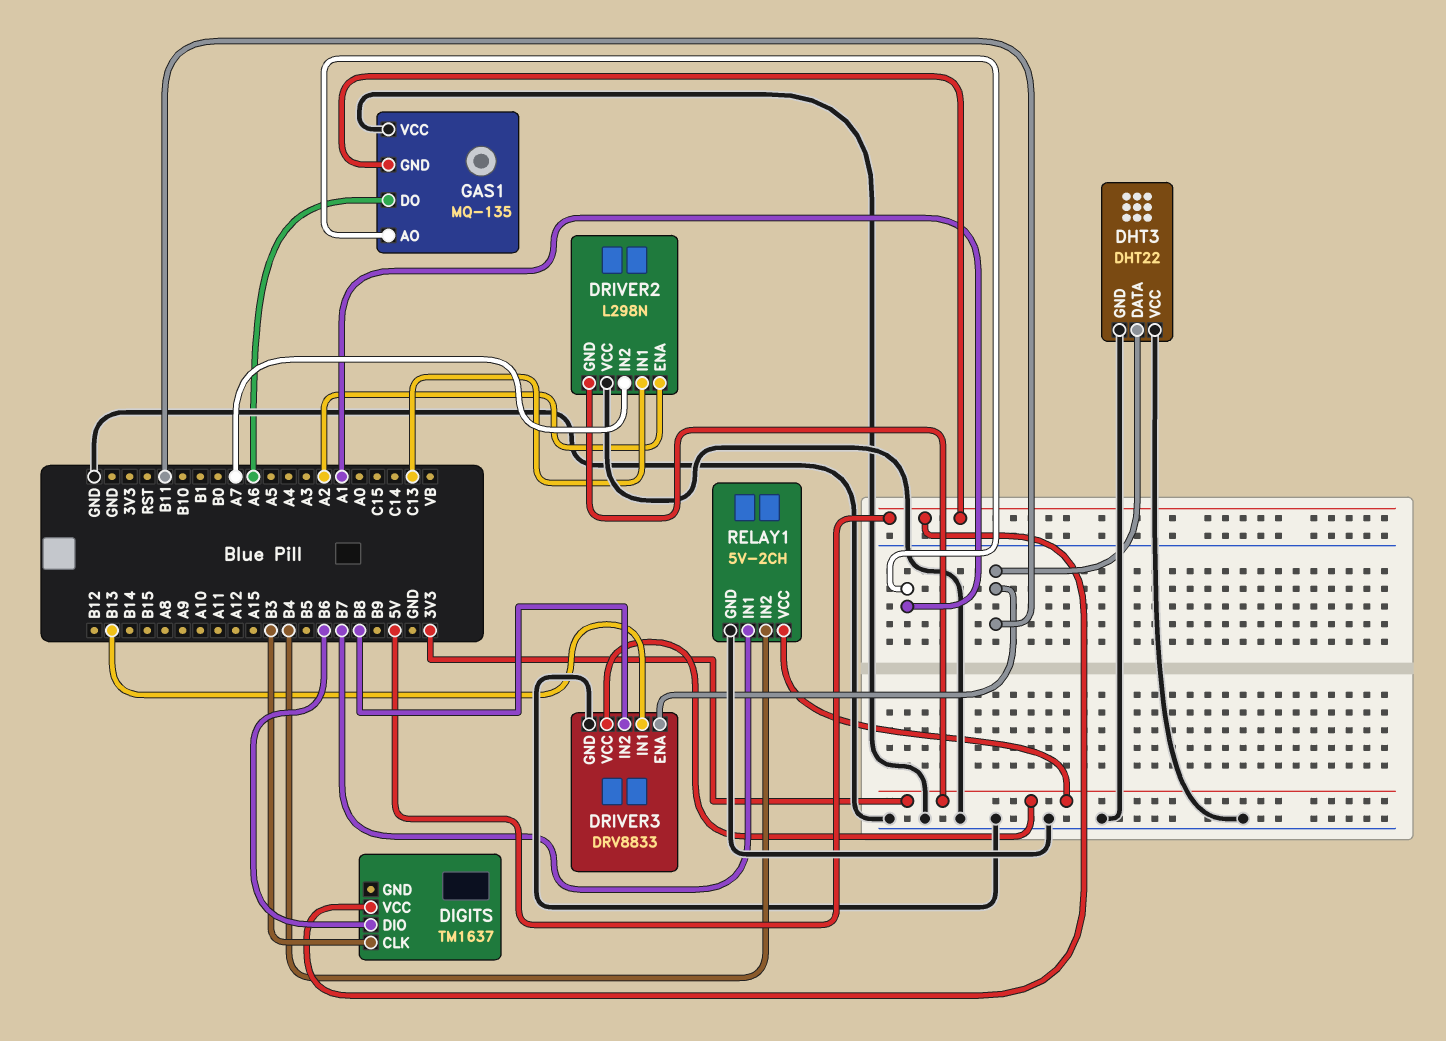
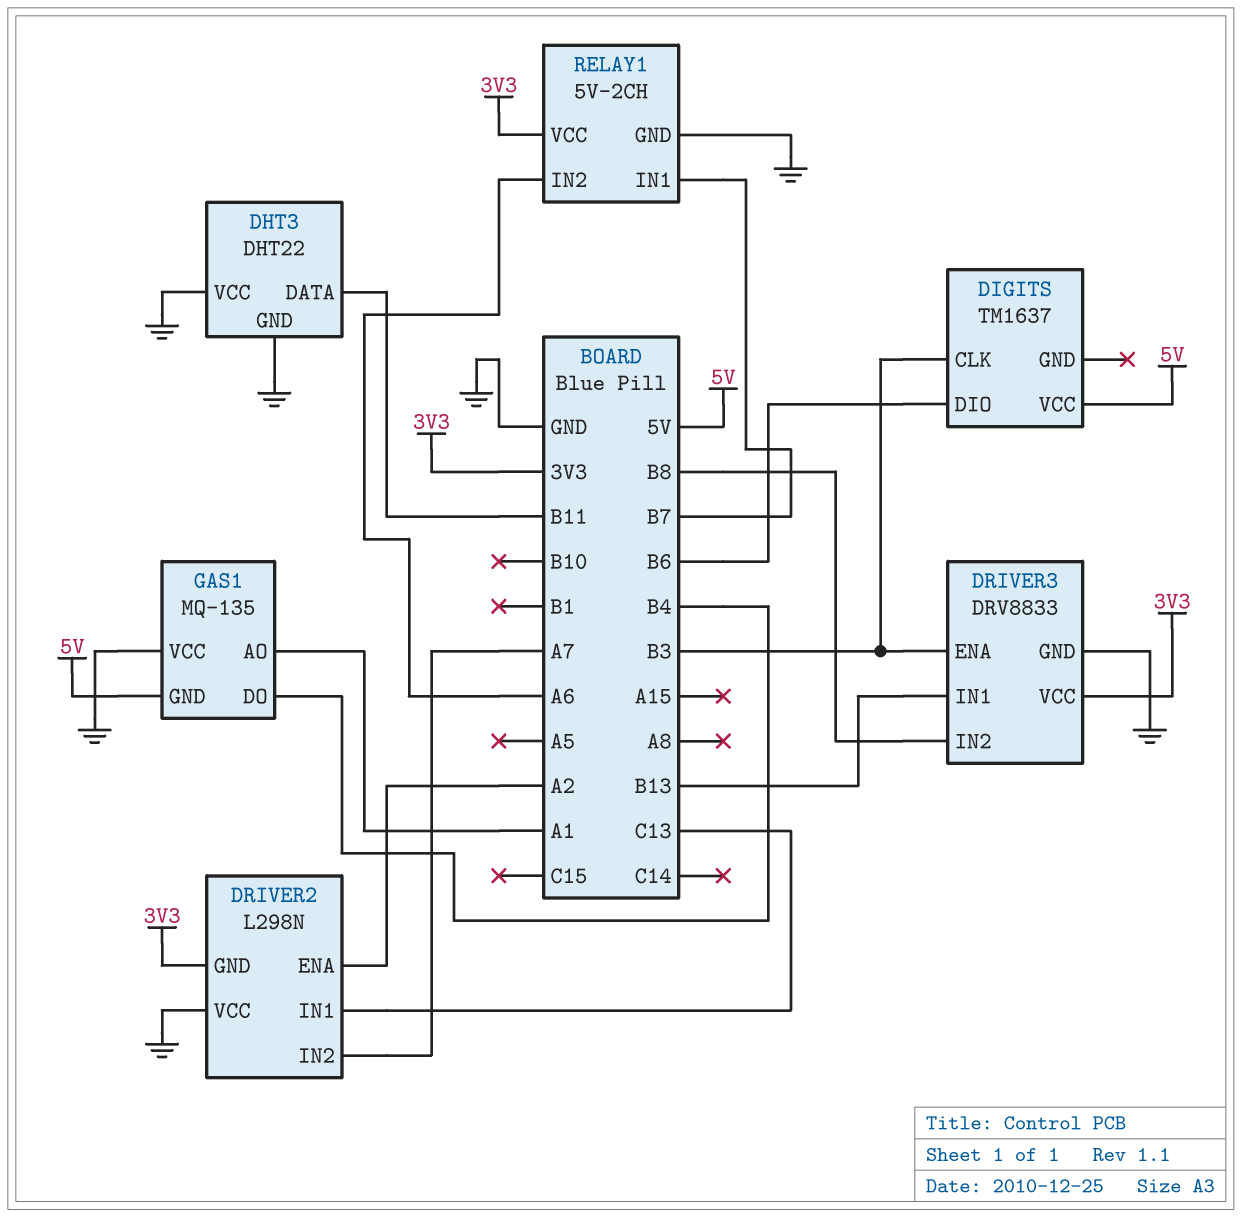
DRIVER3 pin ENA: B11 -> B3
GAS1 pin DO: A6 -> B4
RELAY1 pin IN2: B4 -> A6

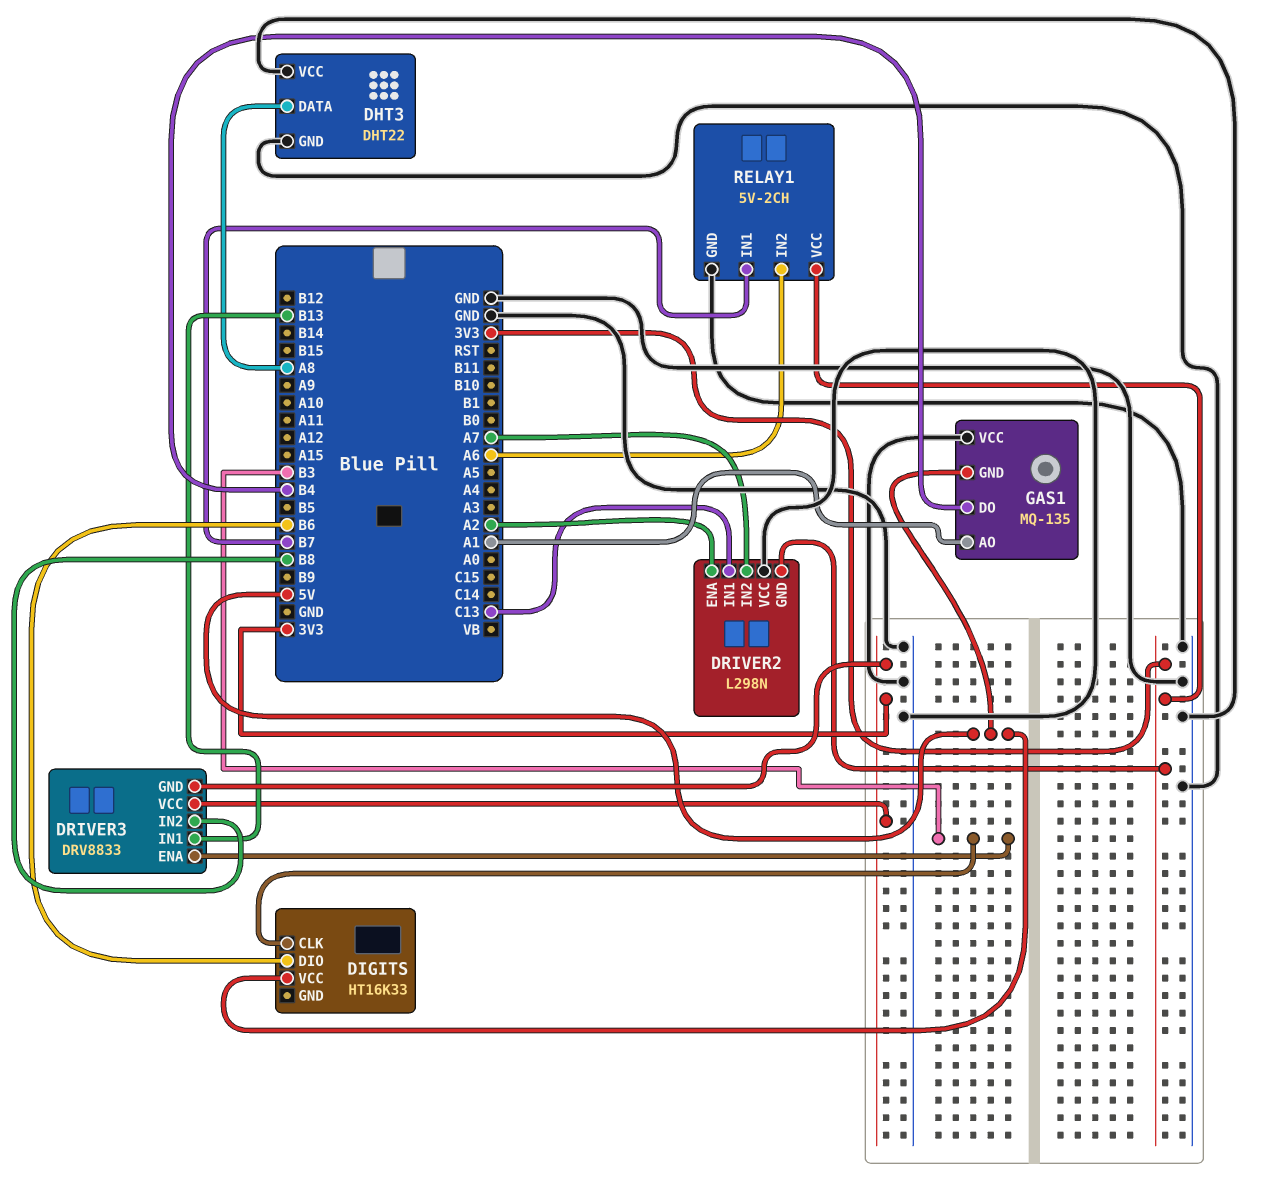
DHT3 pin DATA: B11 -> A8
DIGITS: TM1637 -> HT16K33
DRIVER3 pin GND: GND -> 3V3

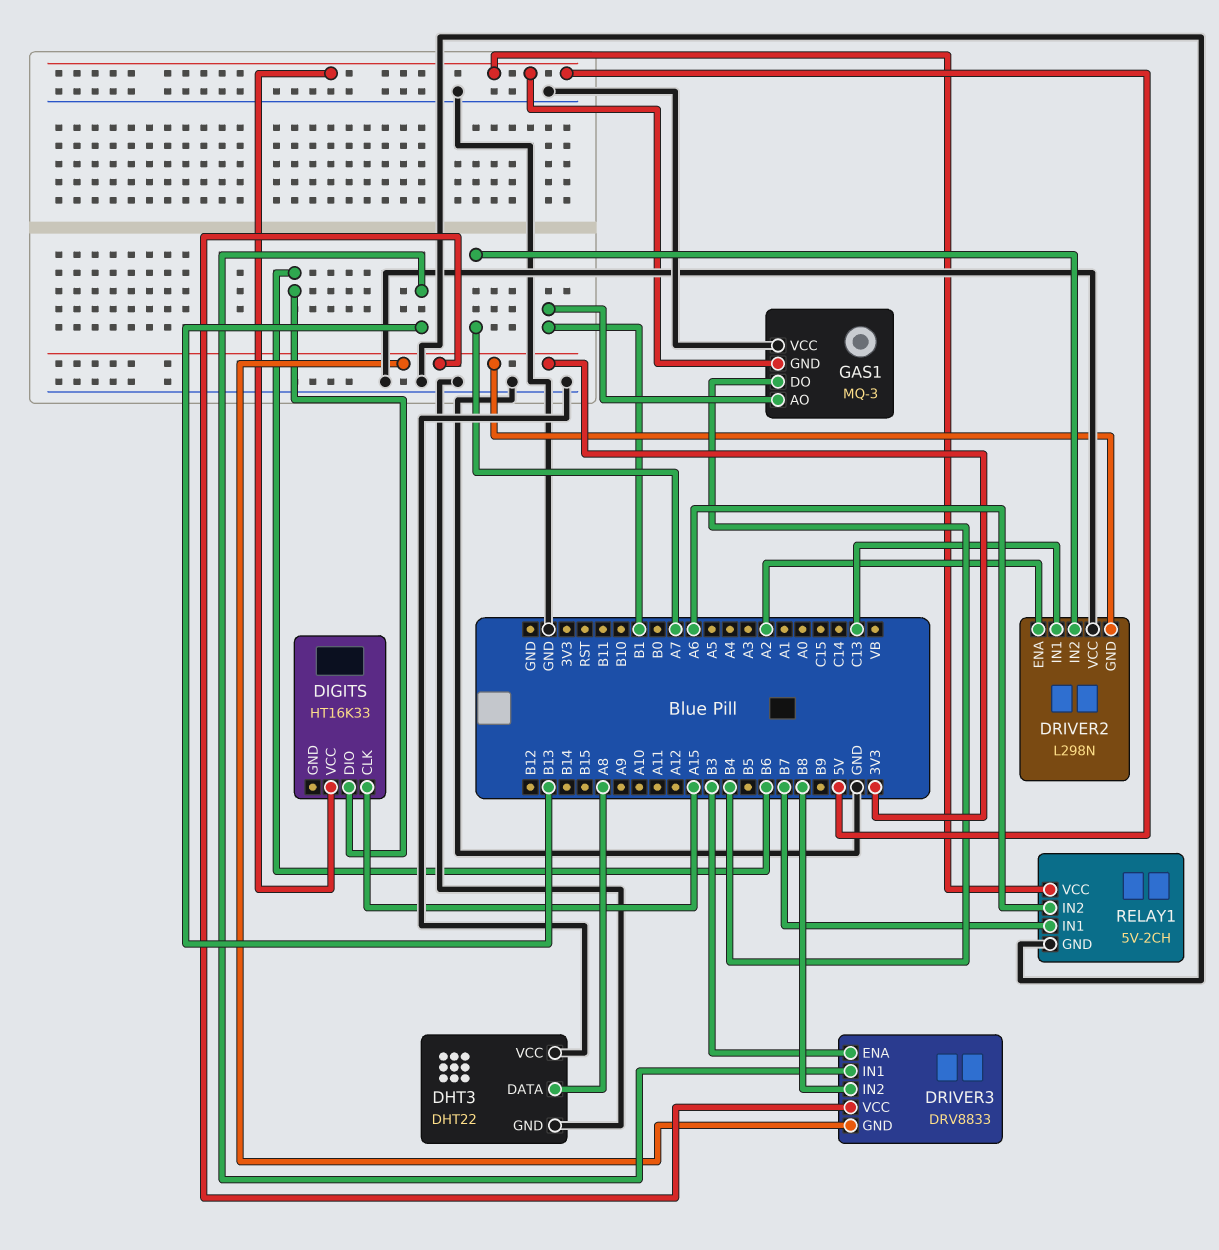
DIGITS pin CLK: B3 -> A15
GAS1: MQ-135 -> MQ-3
GAS1 pin AO: A1 -> B1
RELAY1 pin VCC: 3V3 -> 5V

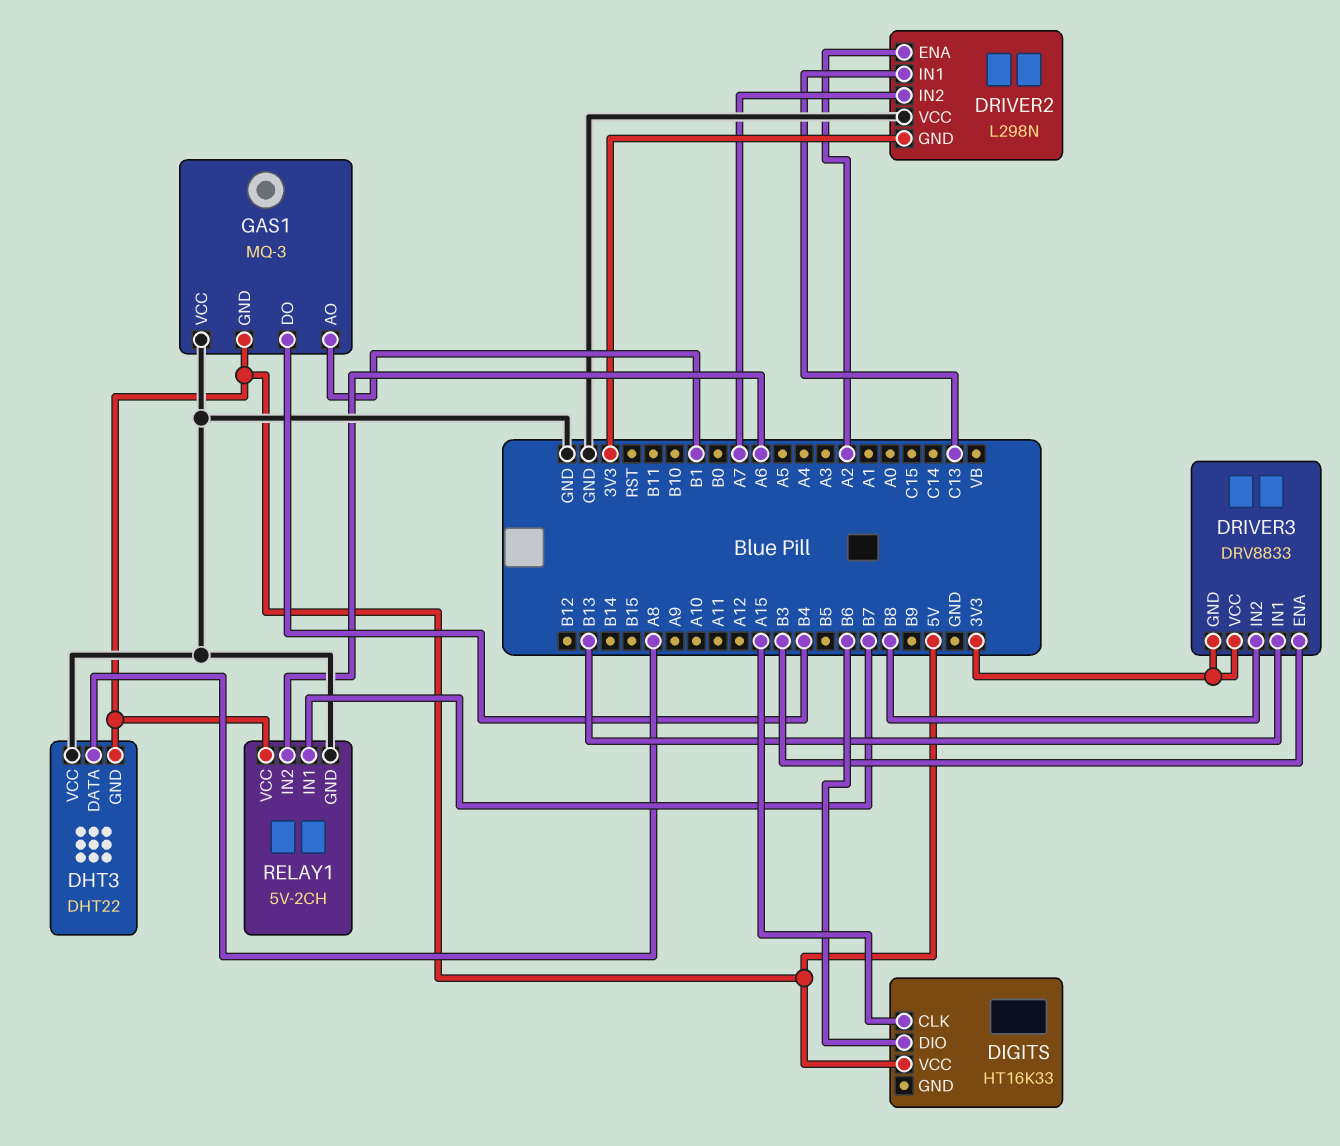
DHT3 pin GND: GND -> 5V

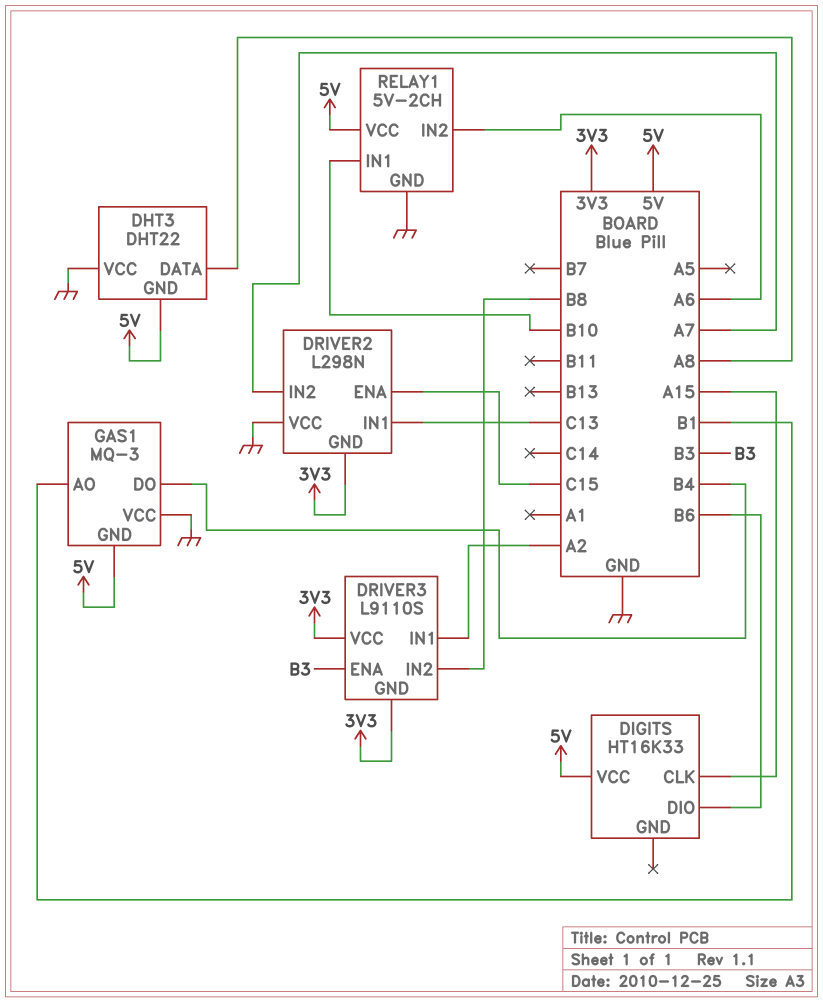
DRIVER2 pin ENA: A2 -> C15
DRIVER3: DRV8833 -> L9110S
DRIVER3 pin IN1: B13 -> A2
RELAY1 pin IN1: B7 -> B10

